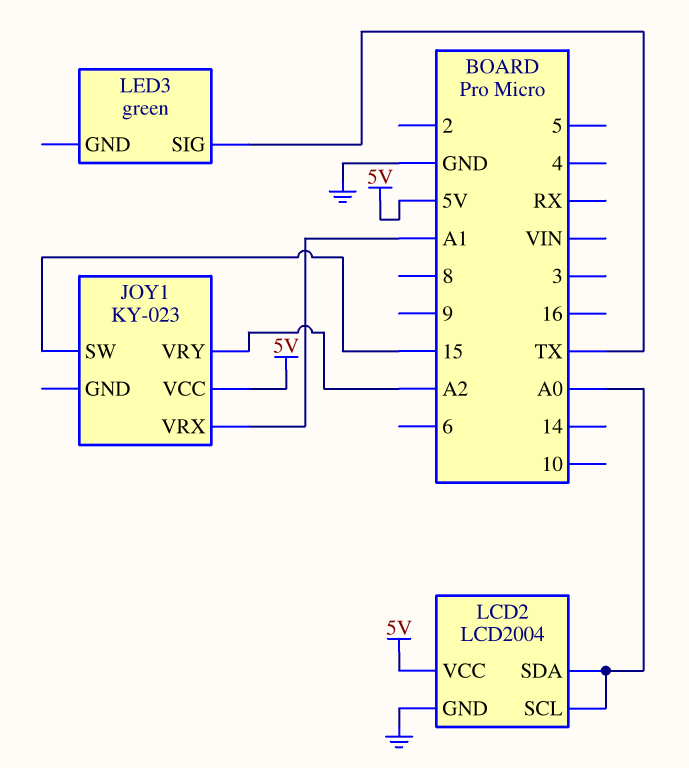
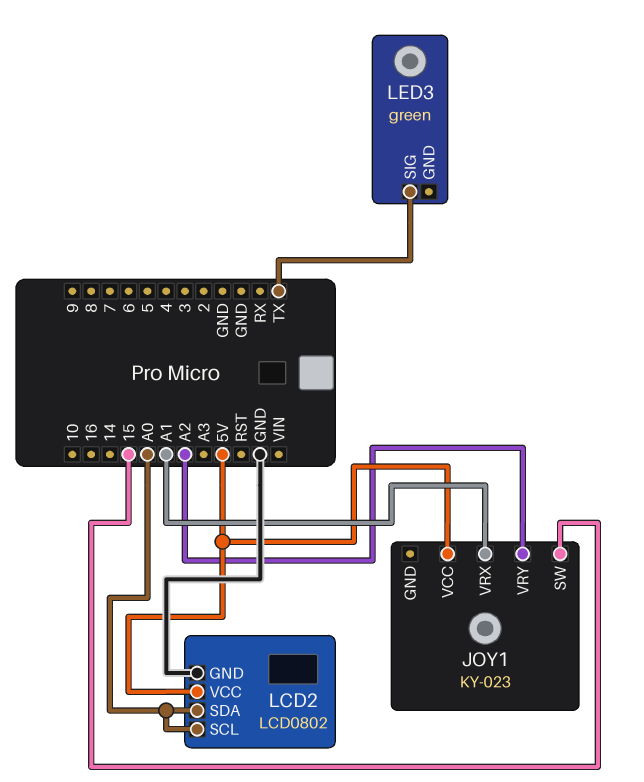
LCD2: LCD2004 -> LCD0802

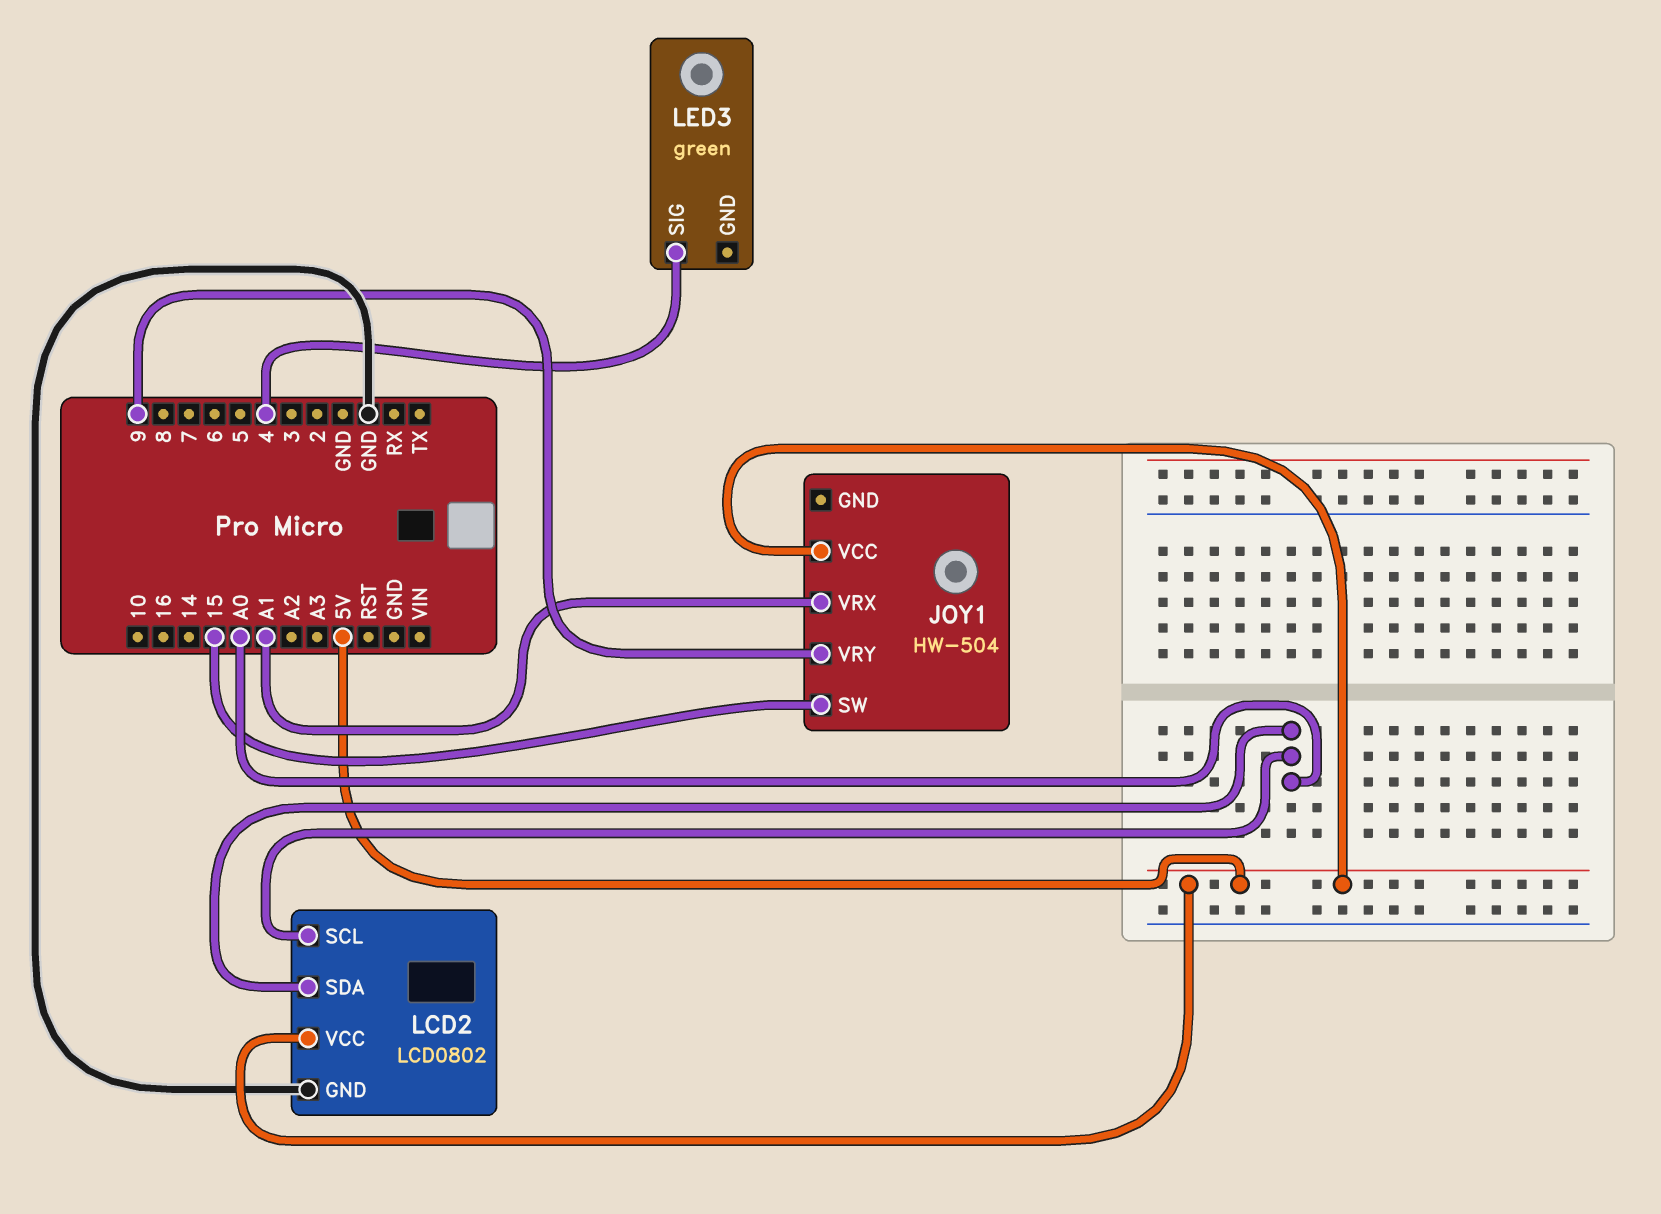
JOY1: KY-023 -> HW-504
JOY1 pin VRY: A2 -> 9
LED3 pin SIG: TX -> 4

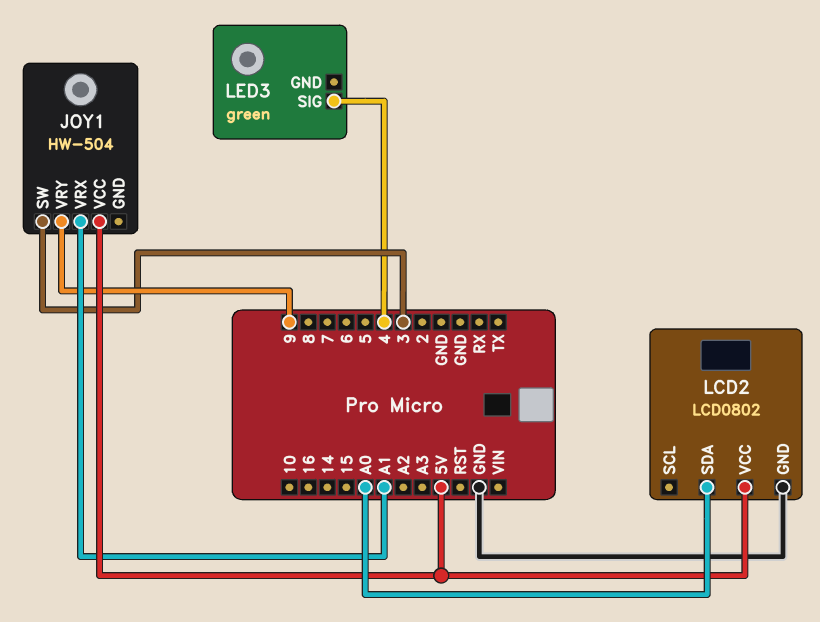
JOY1 pin SW: 15 -> 3
LCD2 pin SCL: A0 -> none

